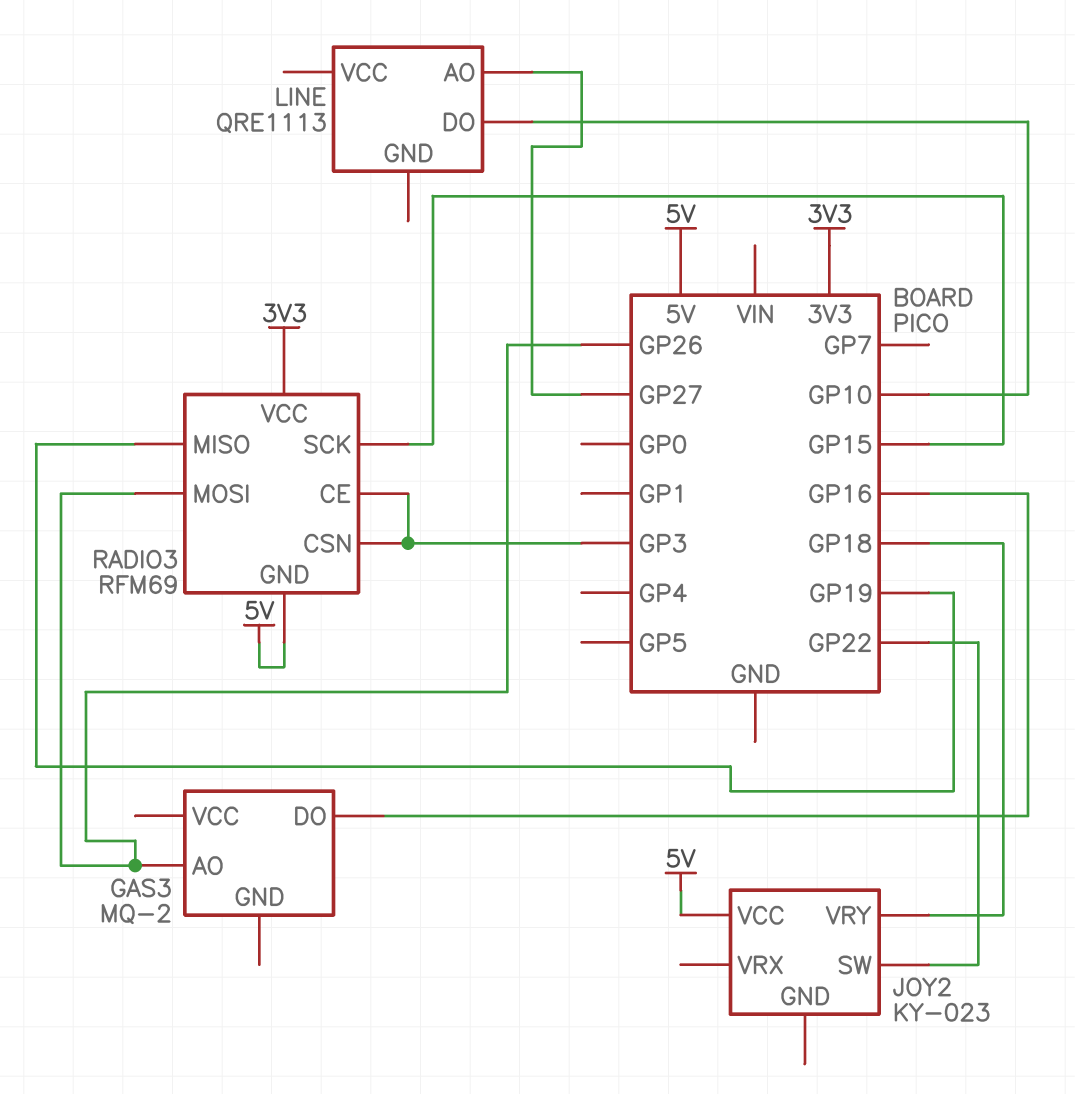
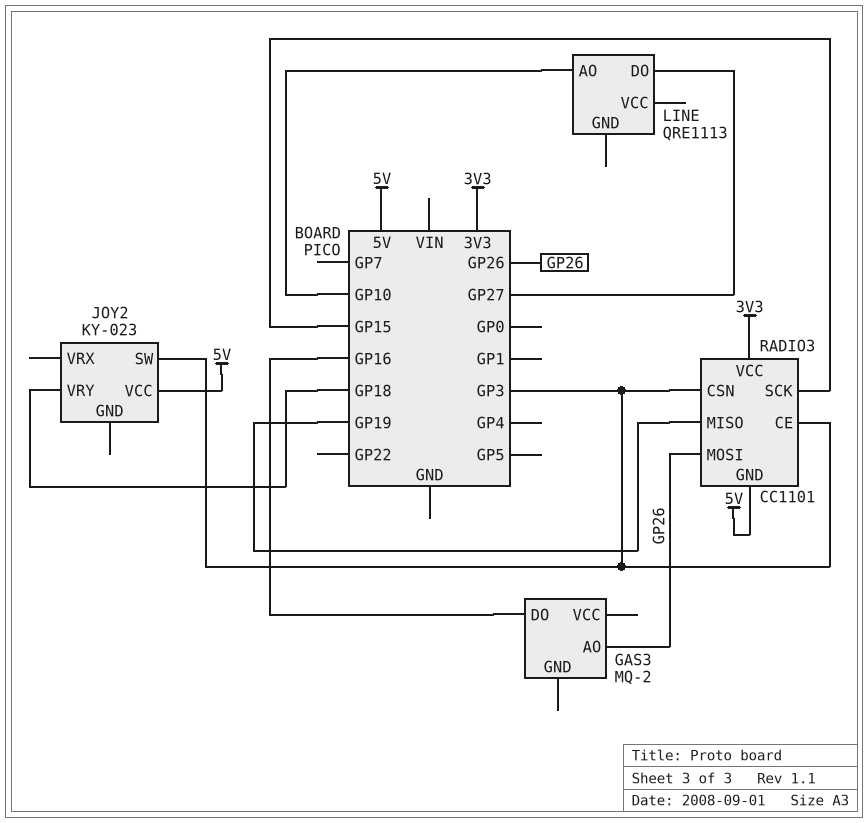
JOY2 pin SW: GP22 -> GP3
LINE pin AO: GP27 -> GP10
LINE pin DO: GP10 -> GP27
RADIO3: RFM69 -> CC1101

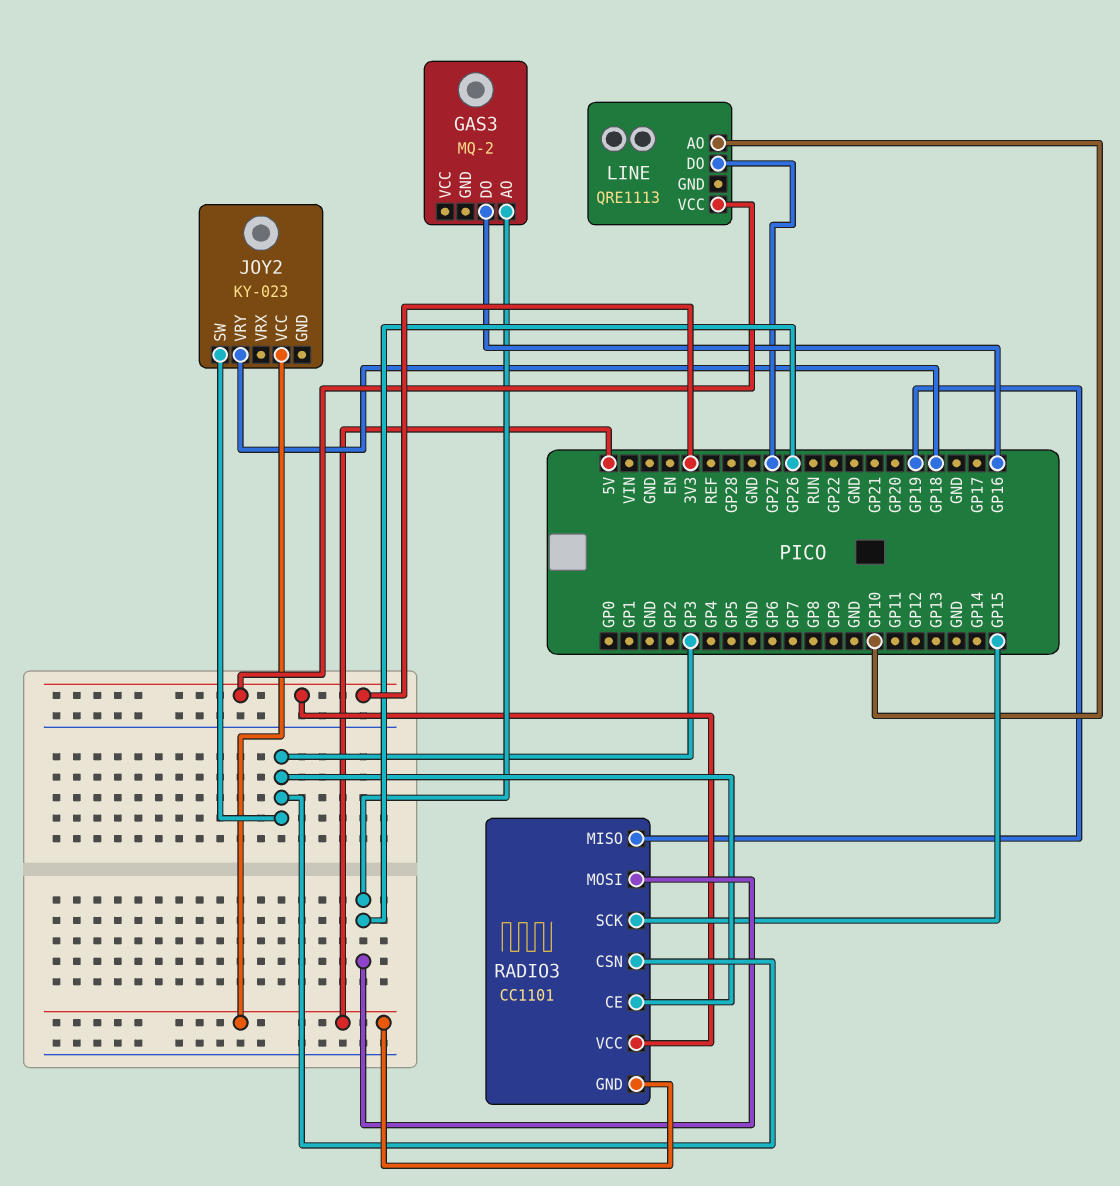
LINE pin VCC: none -> 3V3

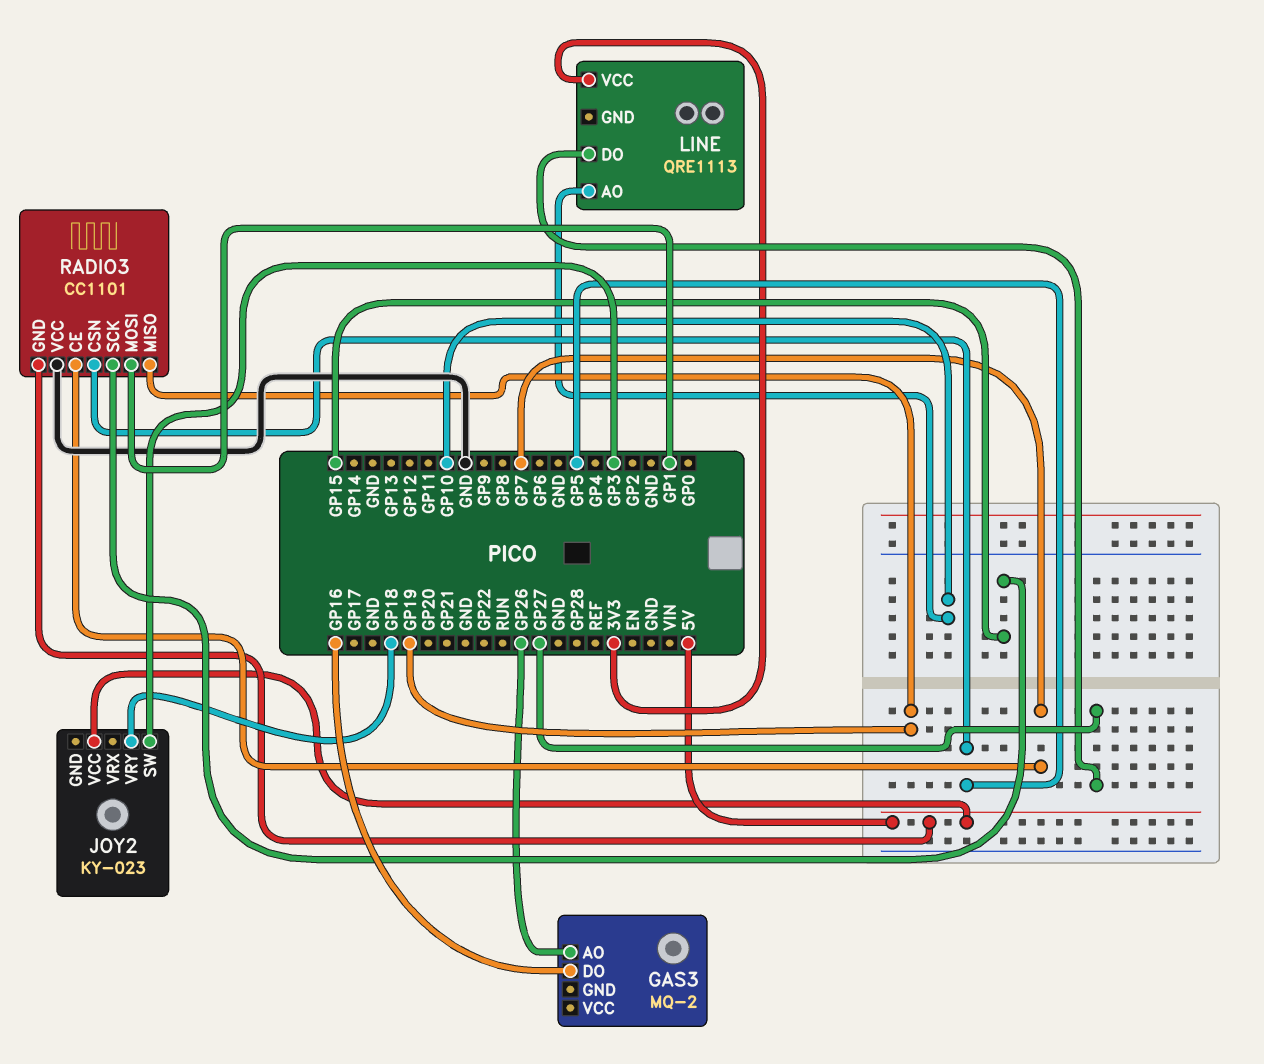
RADIO3 pin CE: GP3 -> GP7
RADIO3 pin CSN: GP3 -> GP5
RADIO3 pin MOSI: GP26 -> GP1
RADIO3 pin VCC: 3V3 -> GND

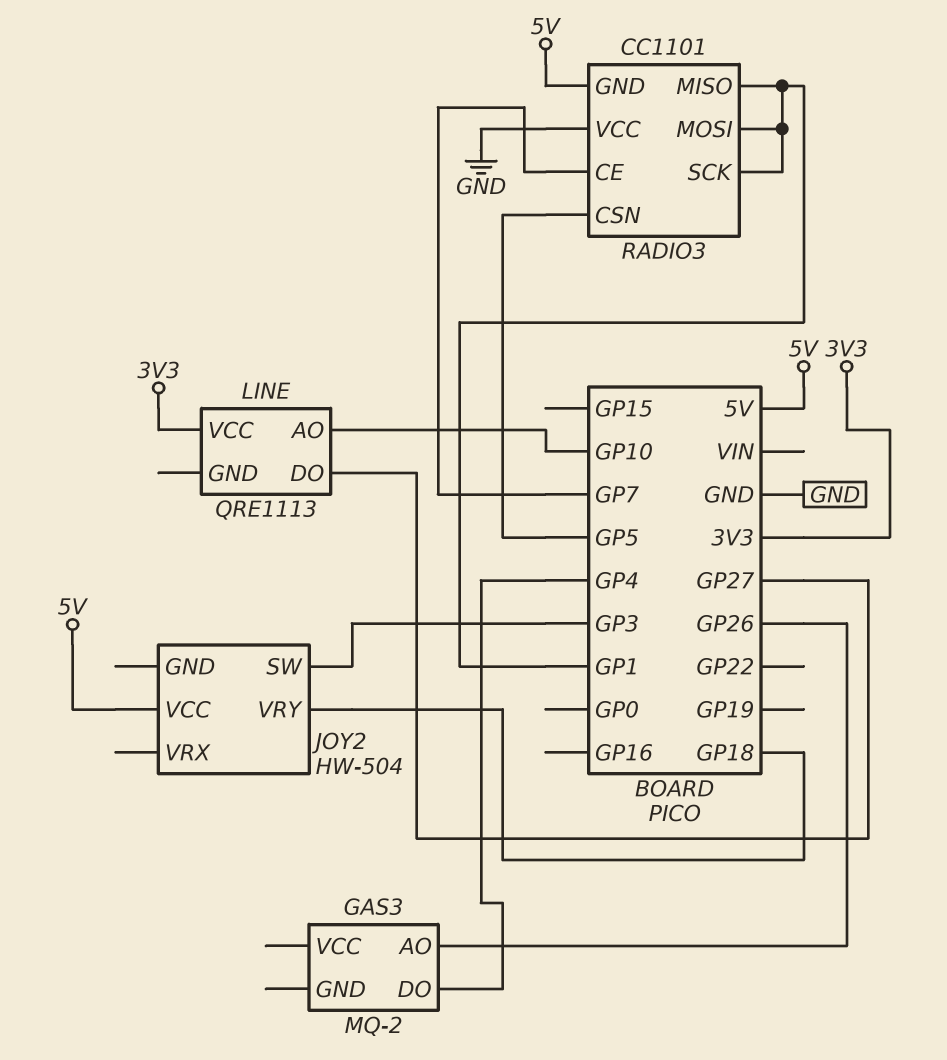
GAS3 pin DO: GP16 -> GP4
JOY2: KY-023 -> HW-504
RADIO3 pin MISO: GP19 -> GP1
RADIO3 pin SCK: GP15 -> GP1

